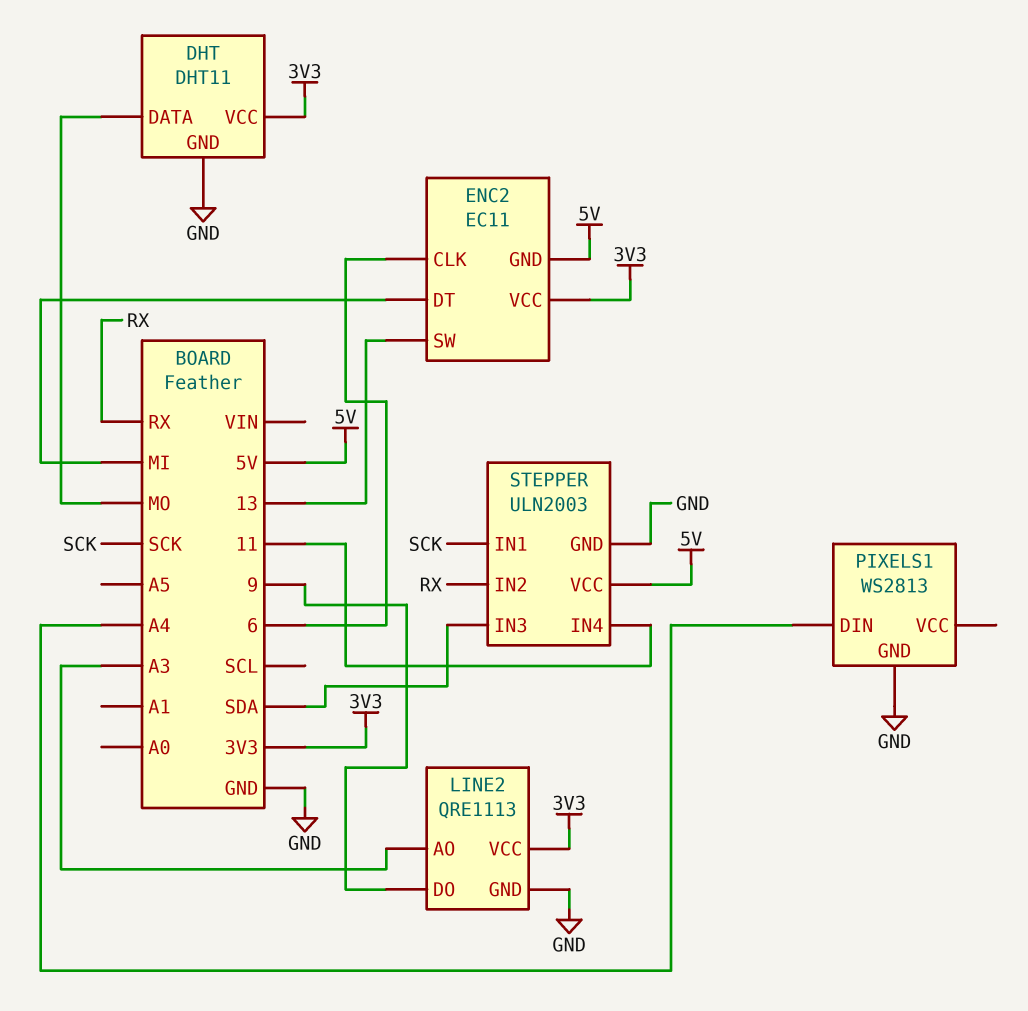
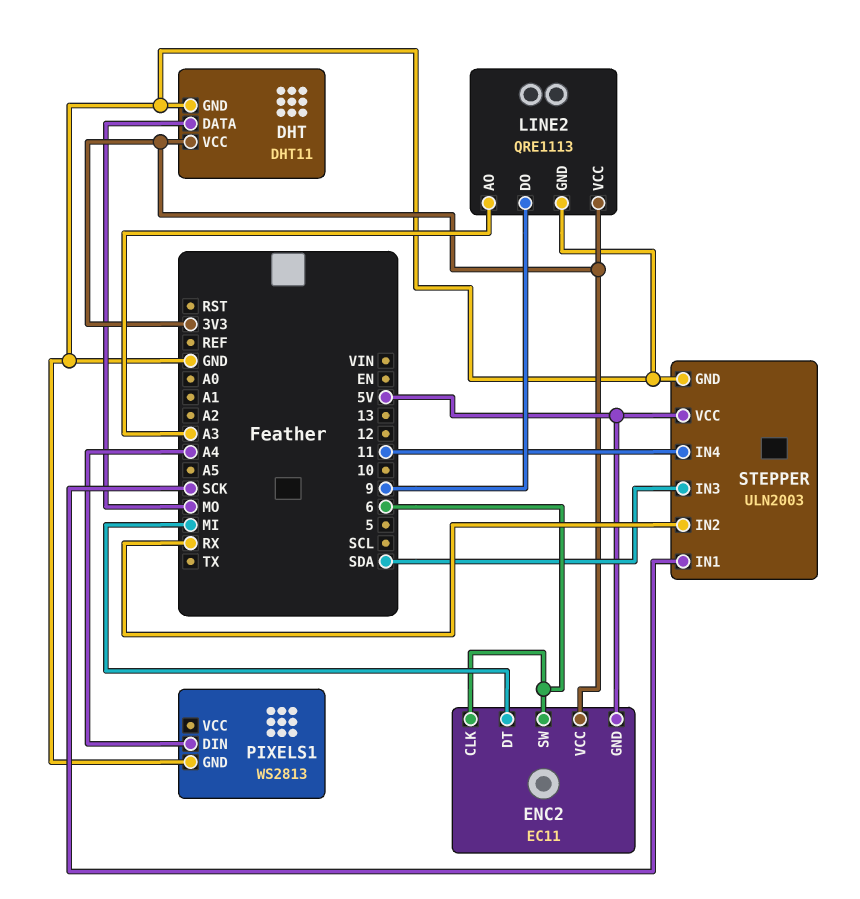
ENC2 pin SW: 13 -> 6

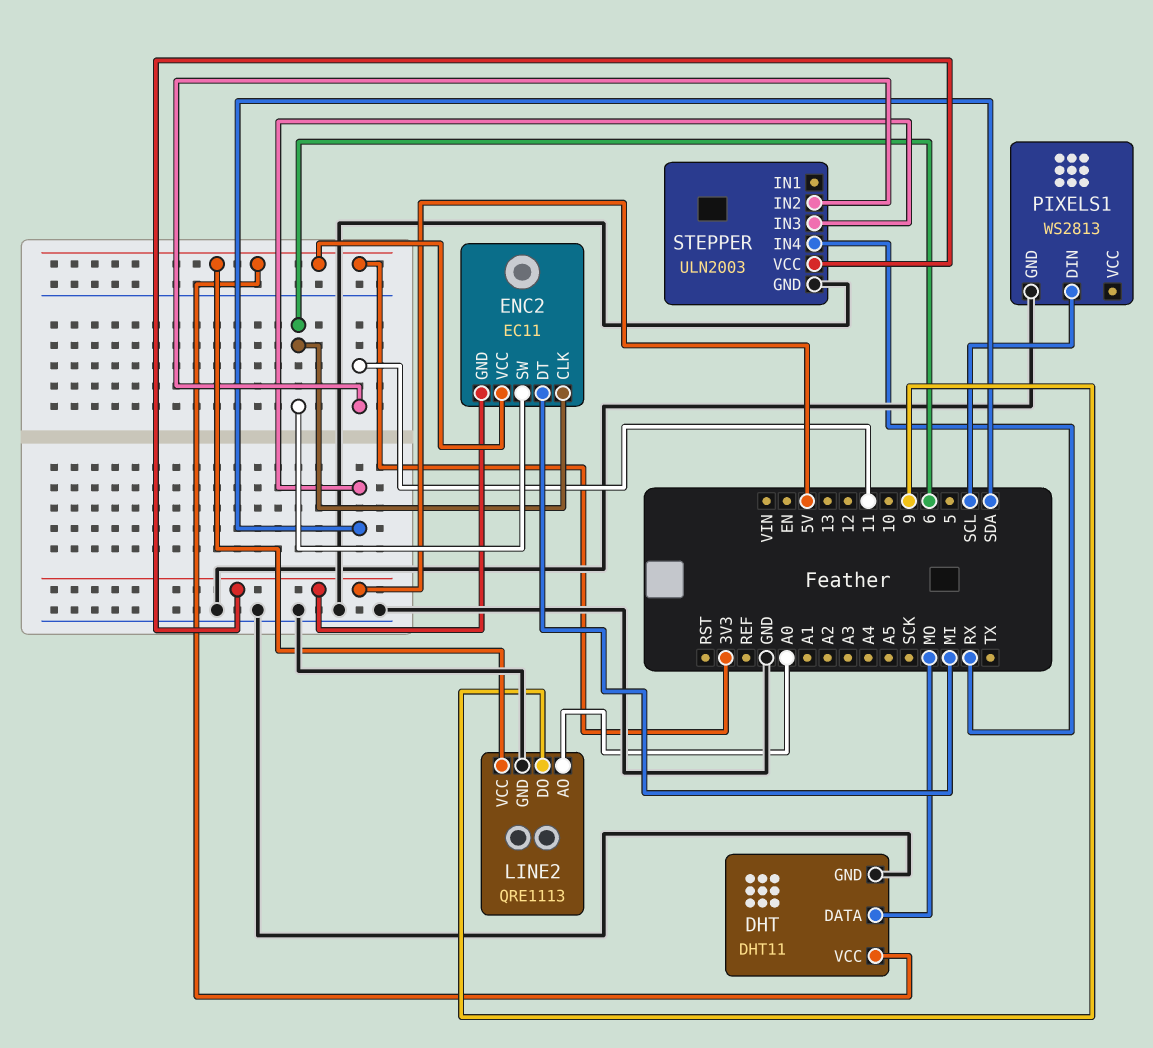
LINE2 pin AO: A3 -> A0
PIXELS1 pin DIN: A4 -> SCL
STEPPER pin IN1: SCK -> none
STEPPER pin IN2: RX -> 11
STEPPER pin IN4: 11 -> RX

